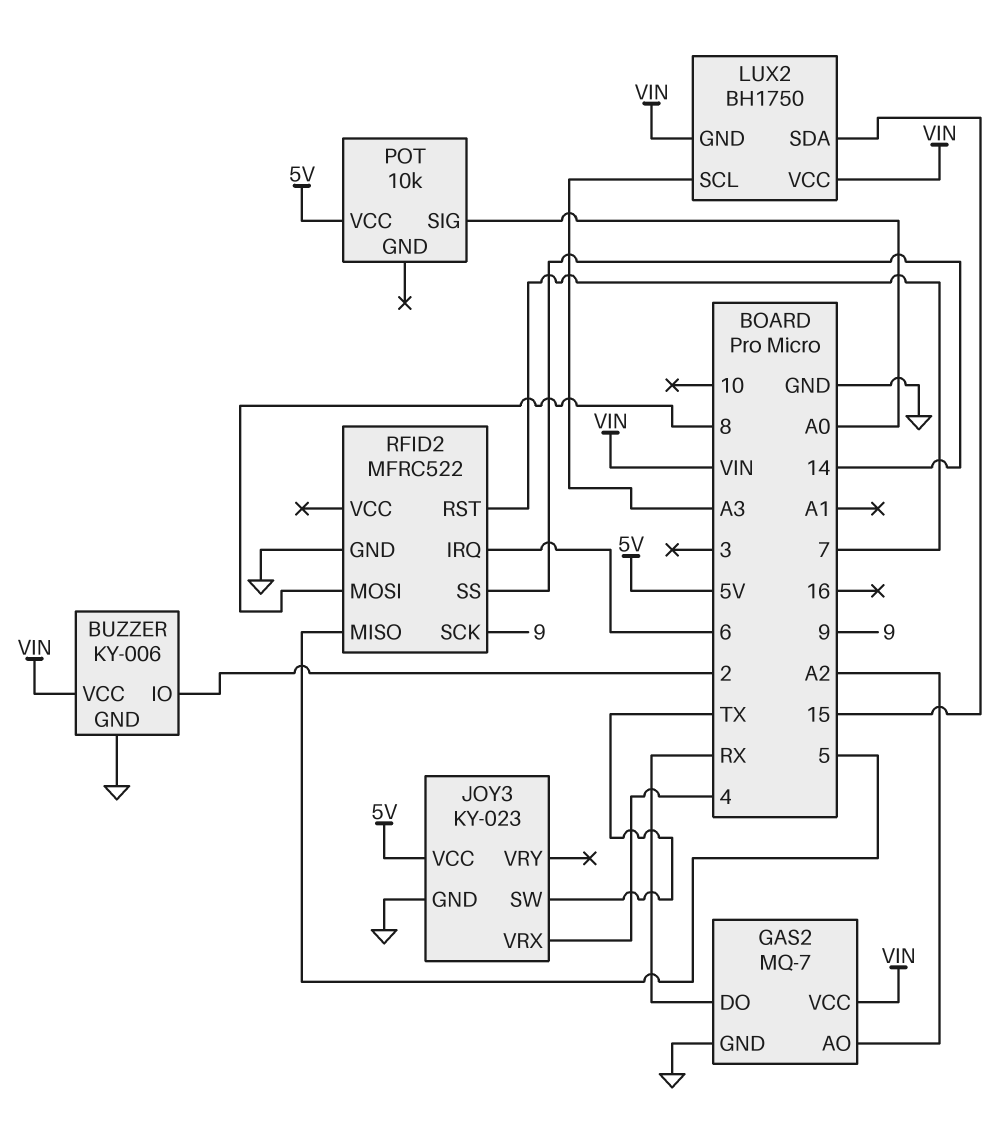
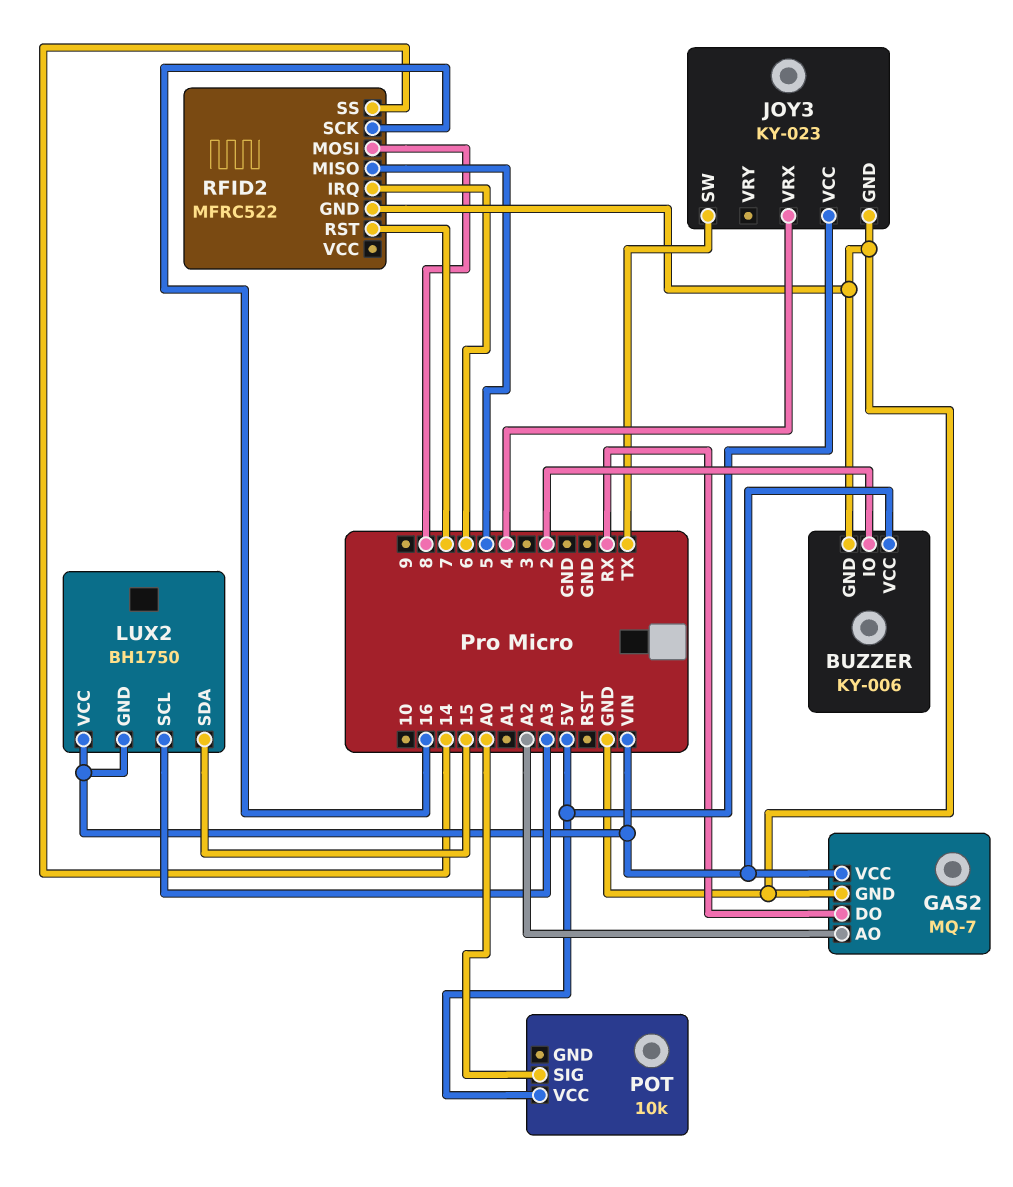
RFID2 pin SCK: 9 -> 16

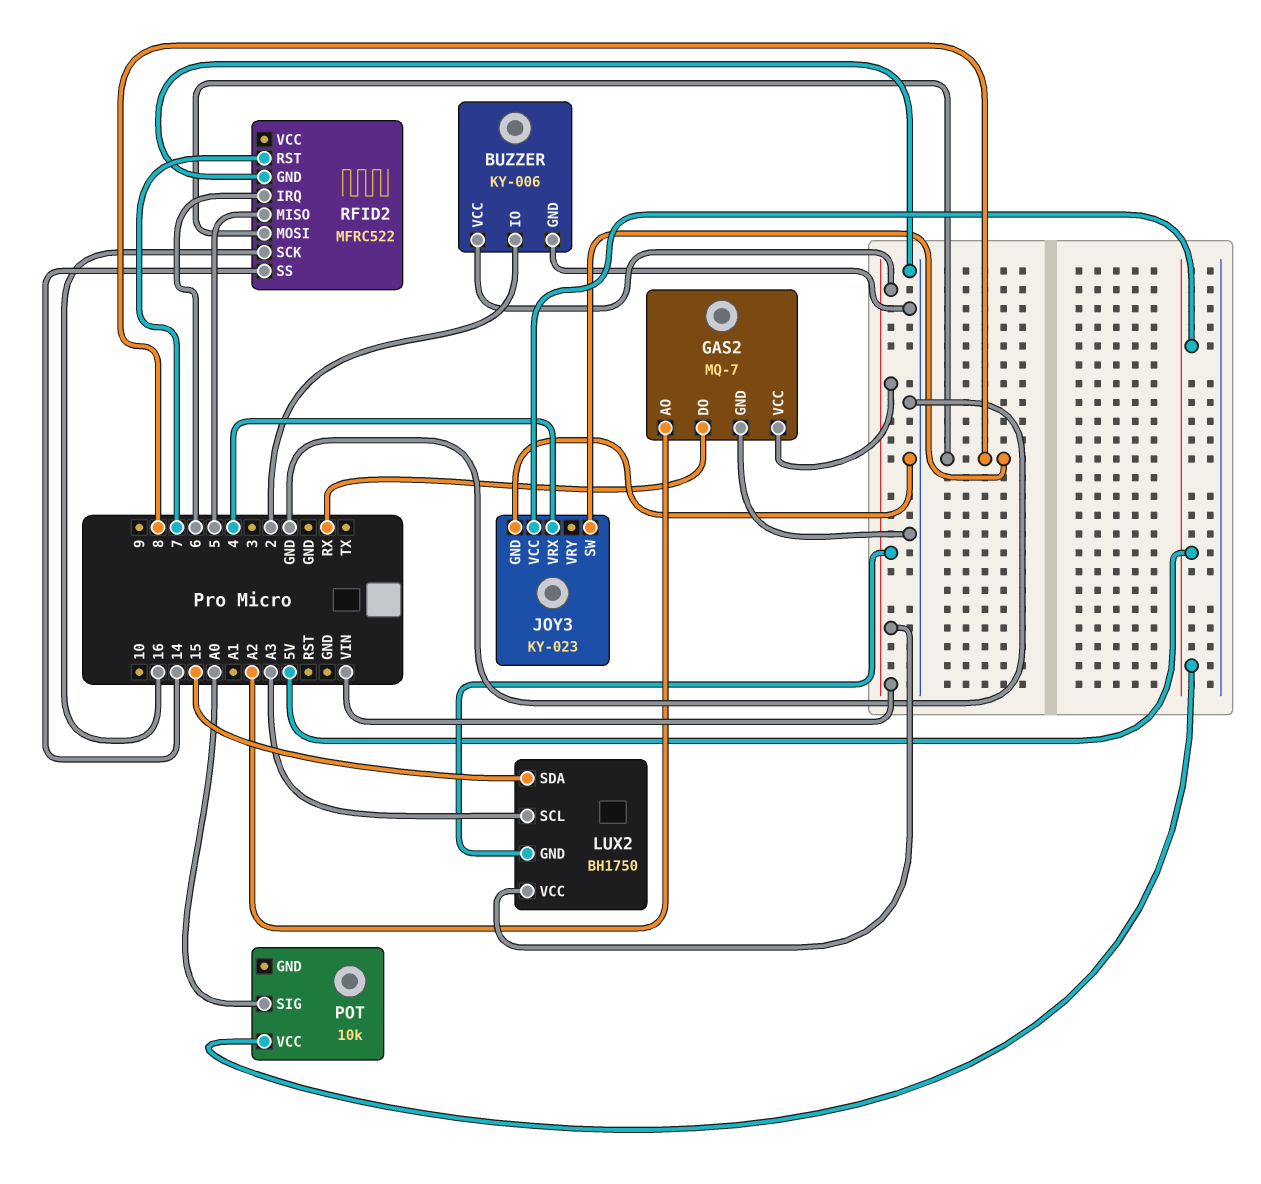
JOY3 pin SW: TX -> 8

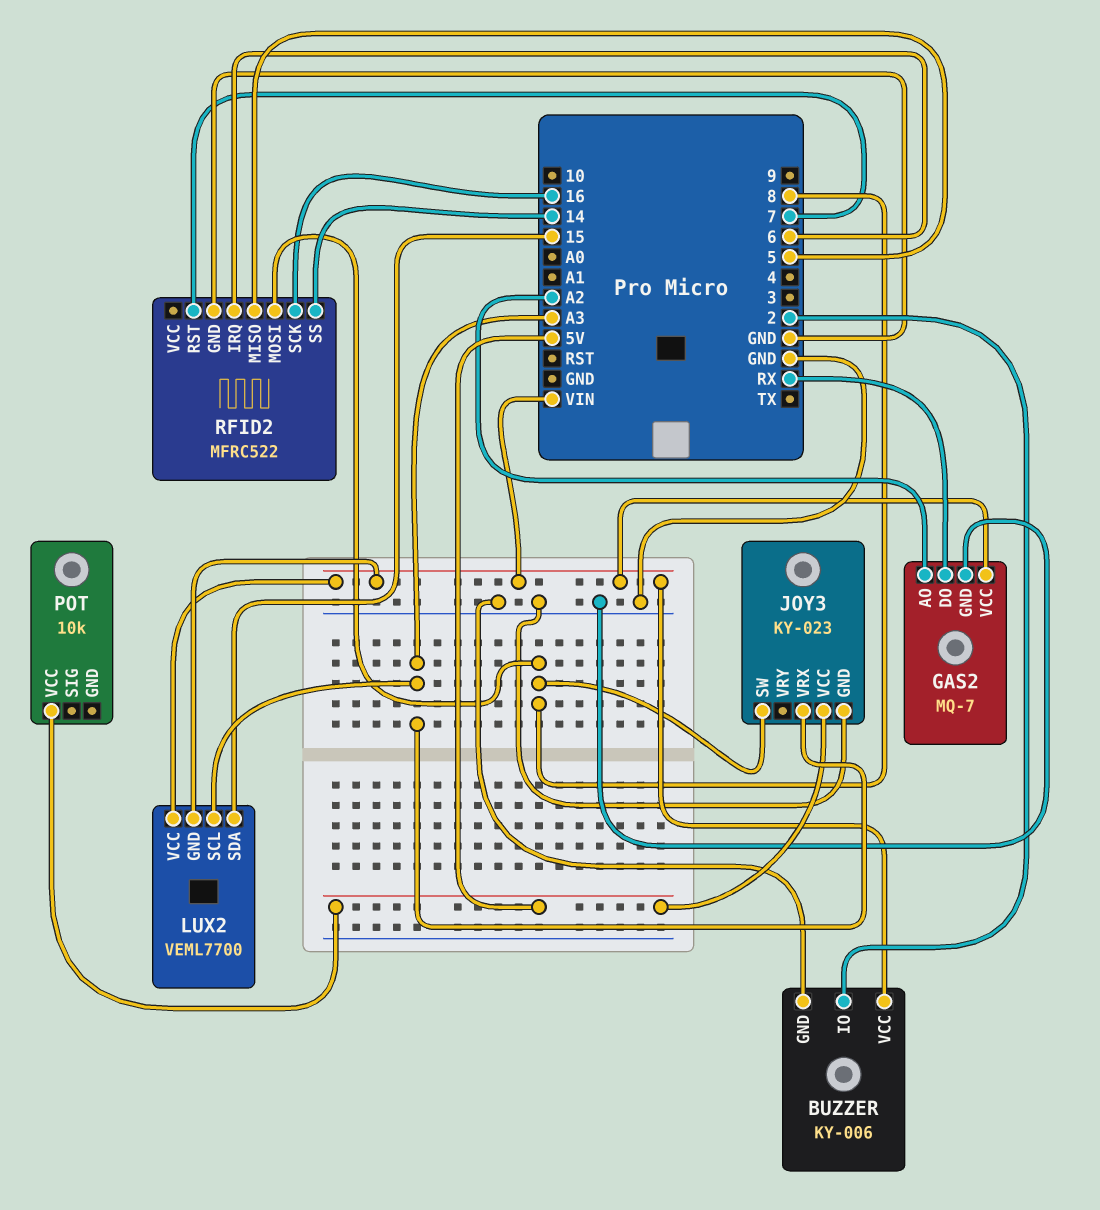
JOY3 pin VRX: 4 -> A3
LUX2: BH1750 -> VEML7700
POT pin SIG: A0 -> none

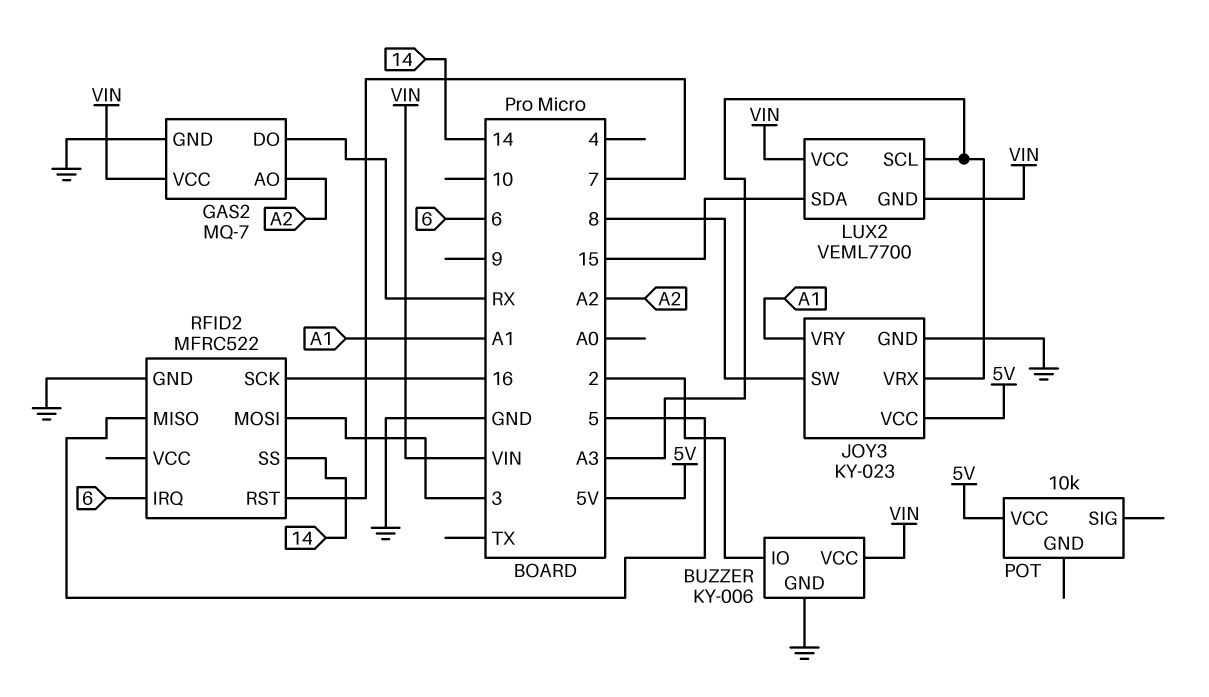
JOY3 pin VRY: none -> A1
RFID2 pin MOSI: 8 -> 3

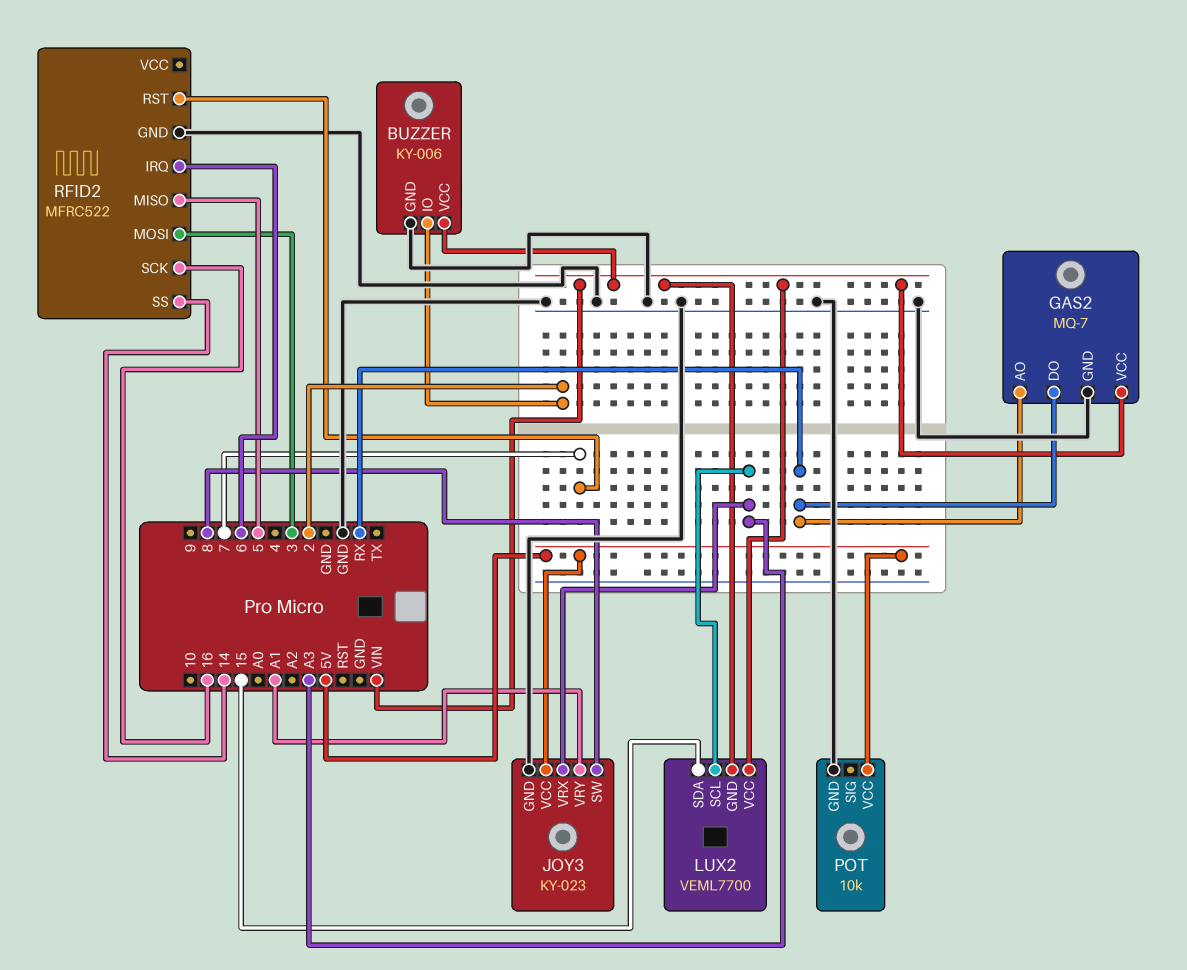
GAS2 pin AO: A2 -> RX
POT pin GND: none -> GND

